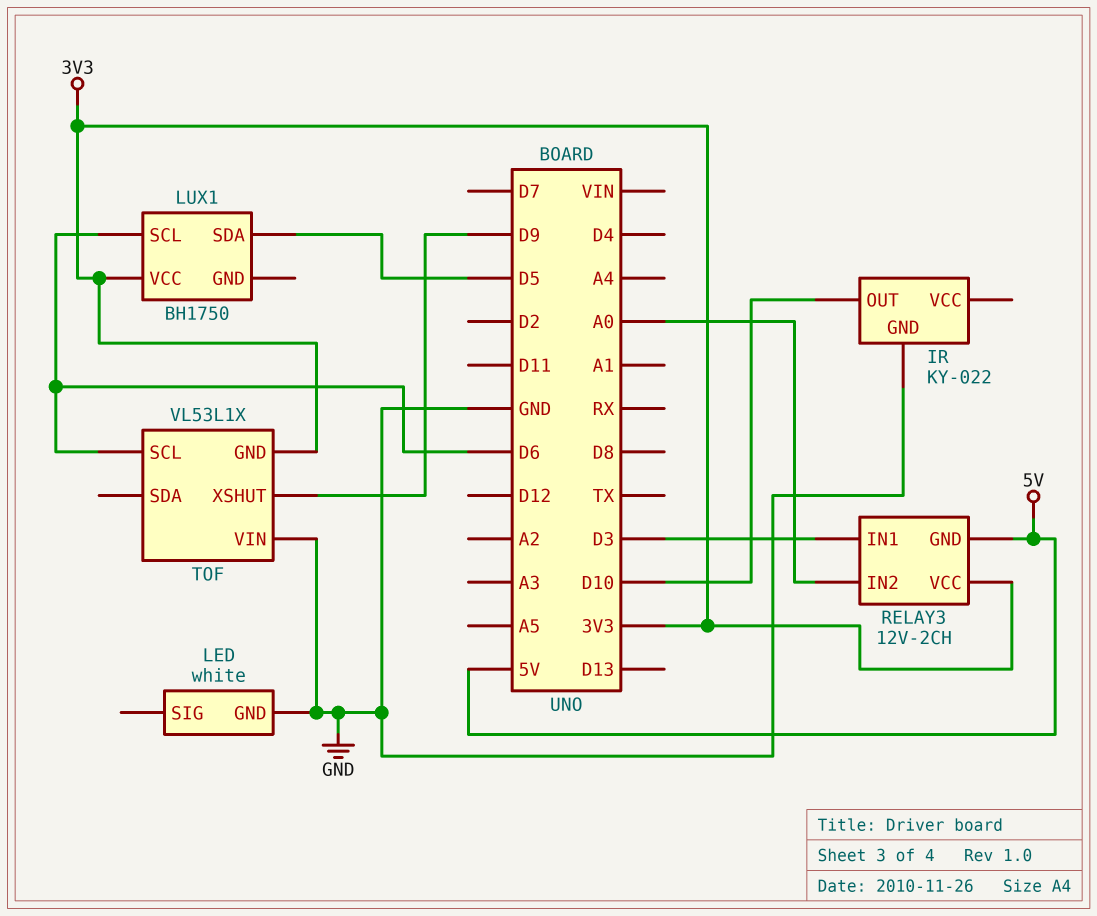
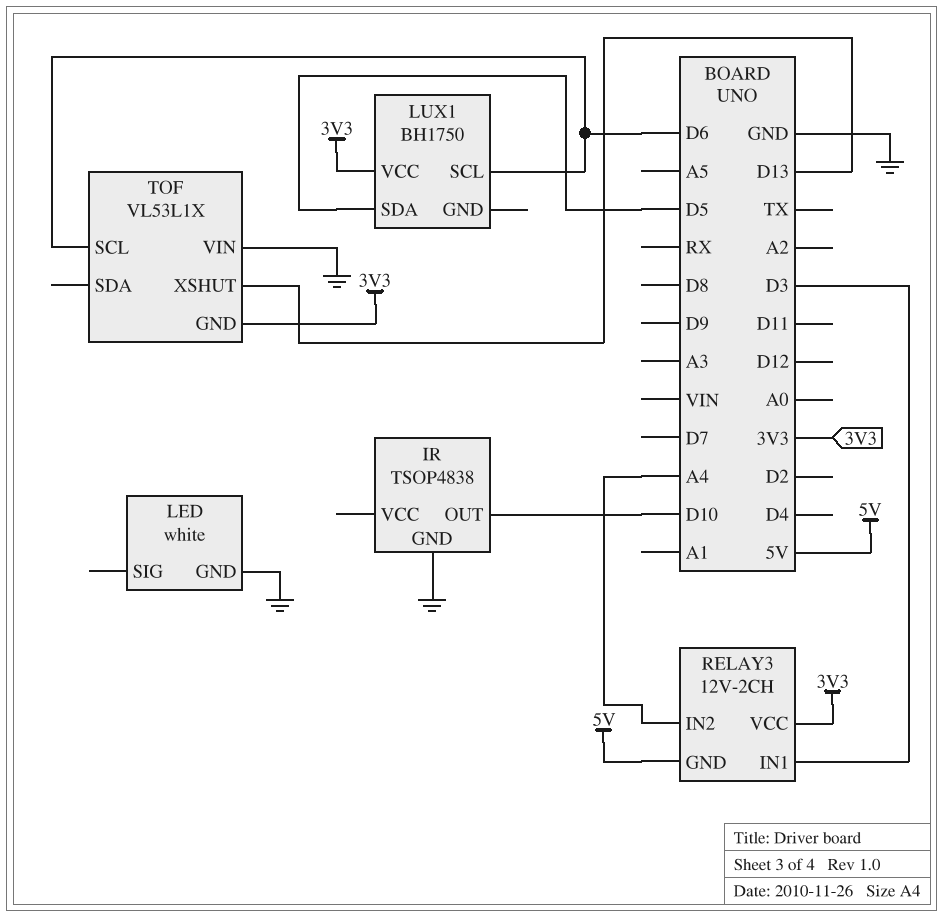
IR: KY-022 -> TSOP4838
RELAY3 pin IN2: A0 -> A4
TOF pin XSHUT: D9 -> D13

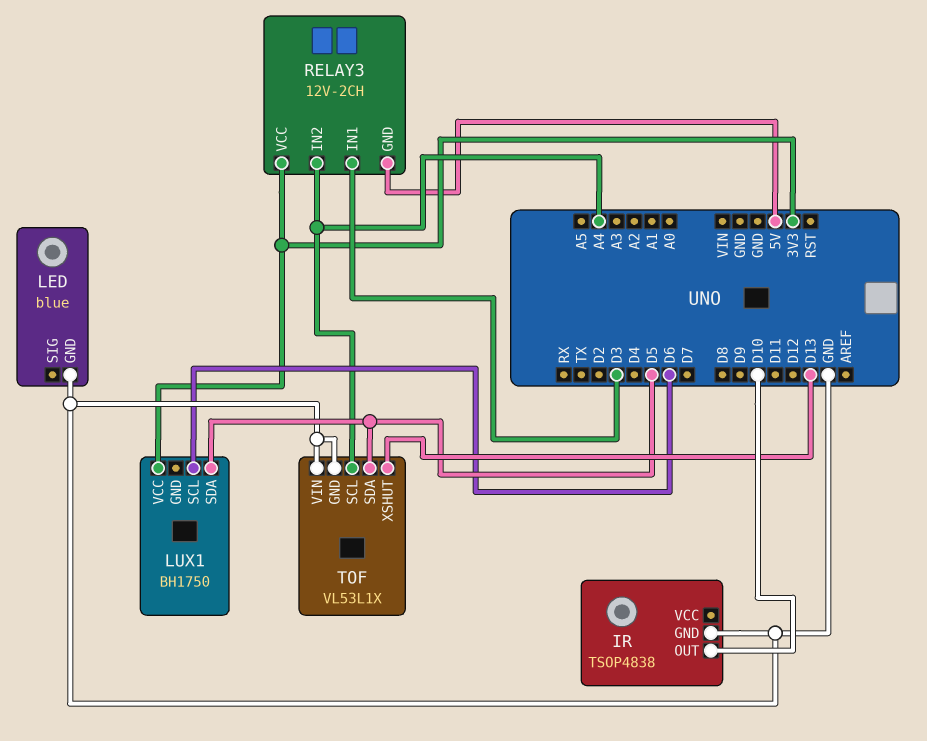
LED: white -> blue
TOF pin GND: 3V3 -> GND
TOF pin SCL: D6 -> A4
TOF pin SDA: none -> D5

